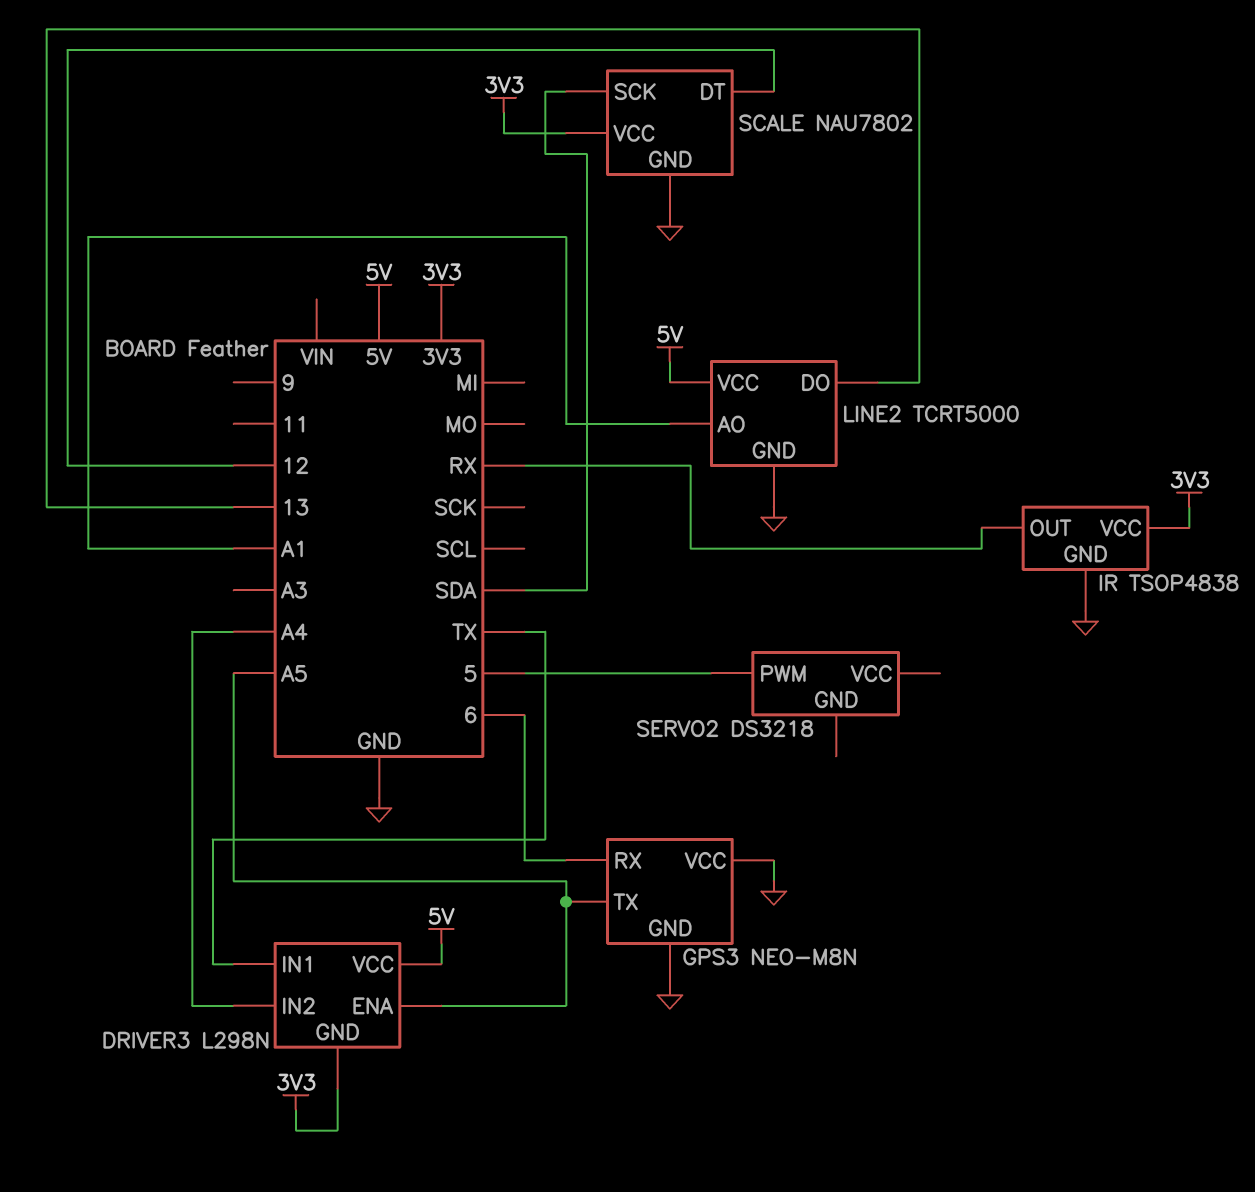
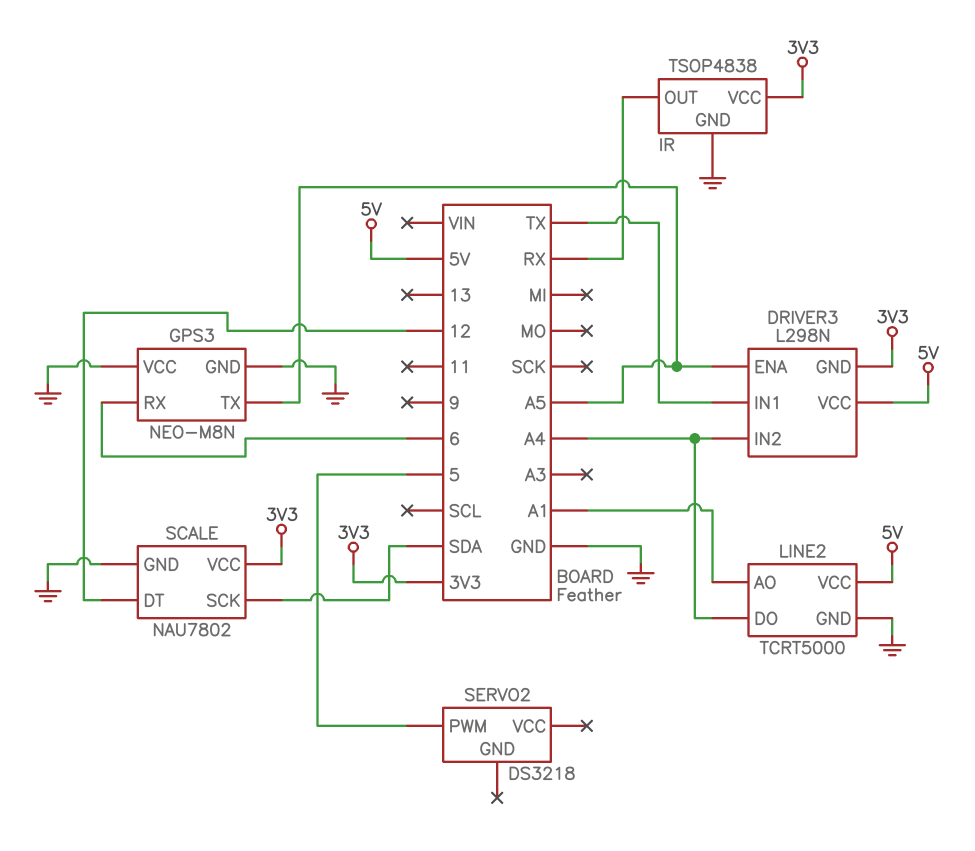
LINE2 pin DO: 13 -> A4

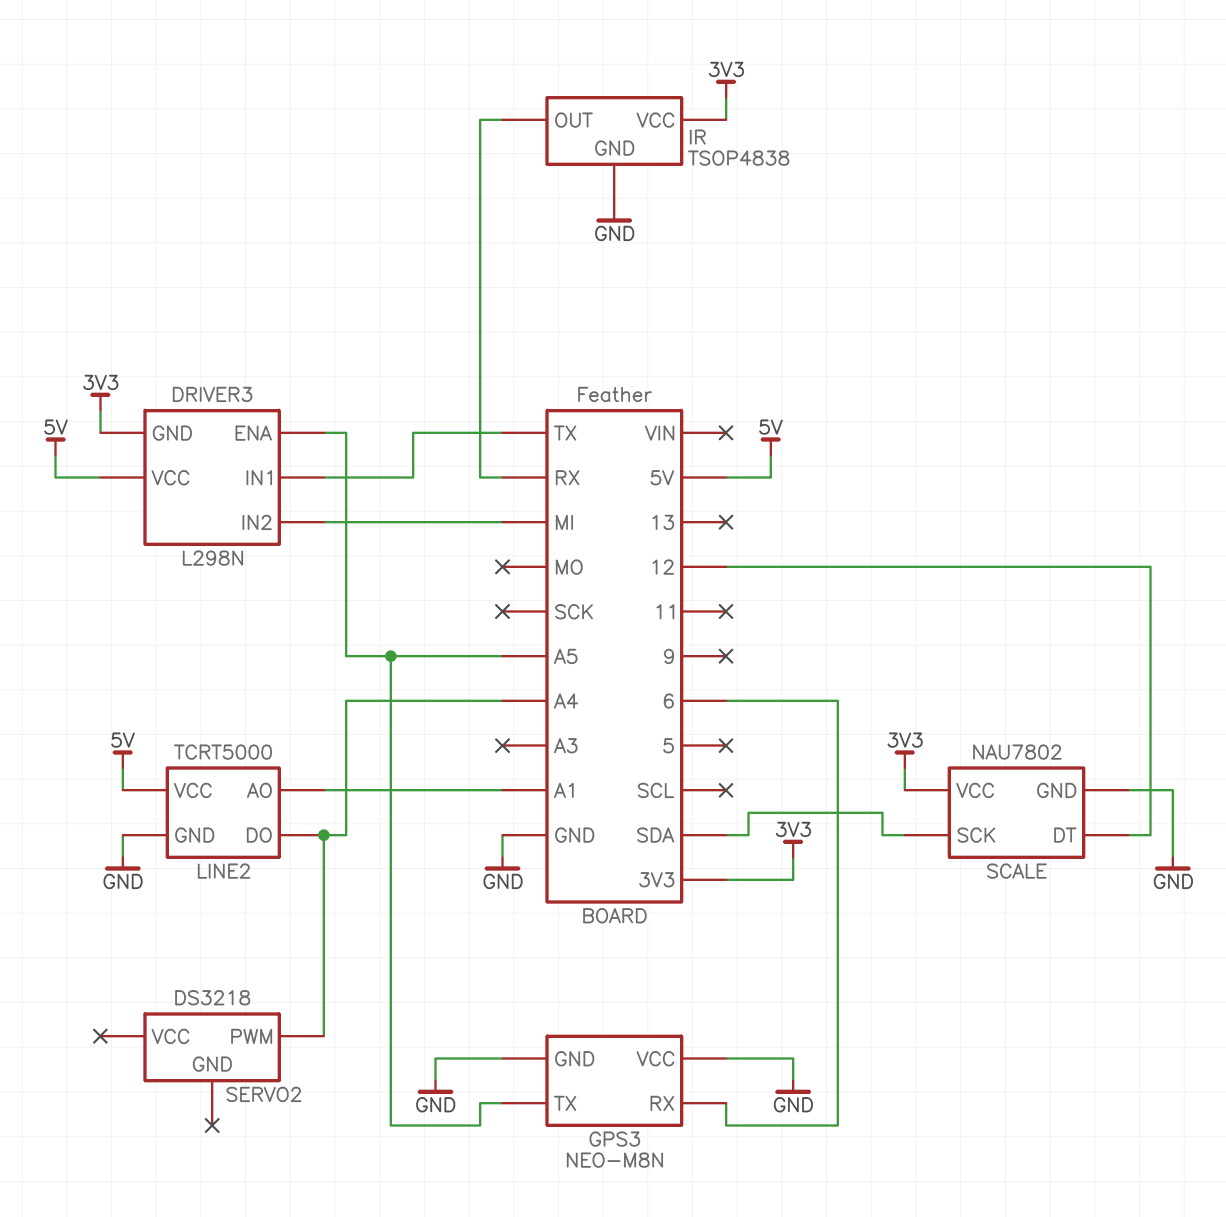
DRIVER3 pin IN2: A4 -> MI
SERVO2 pin PWM: 5 -> A4

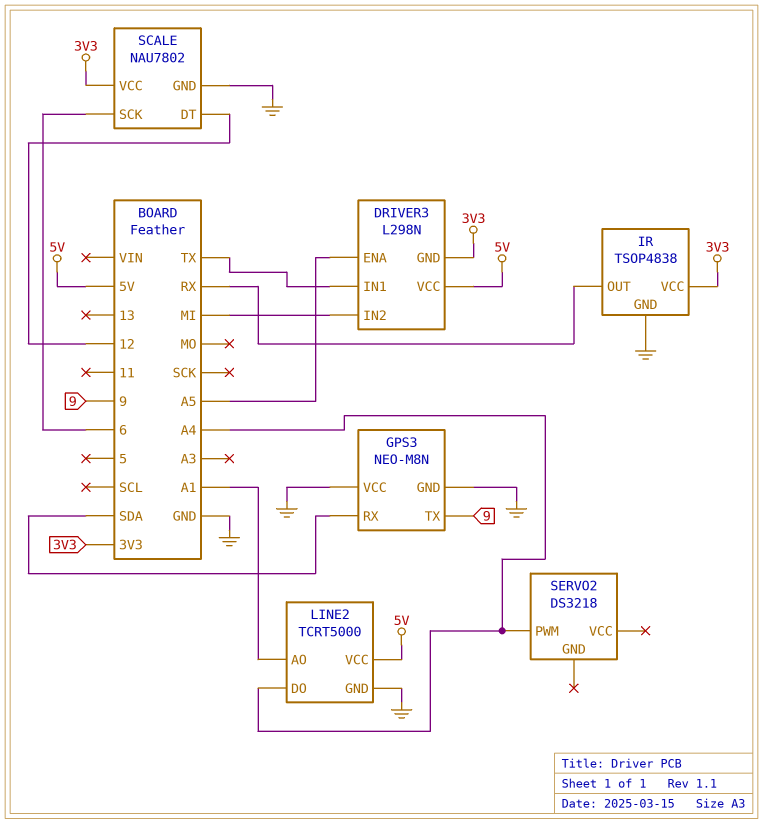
GPS3 pin RX: 6 -> SDA
GPS3 pin TX: A5 -> 9
SCALE pin SCK: SDA -> 6

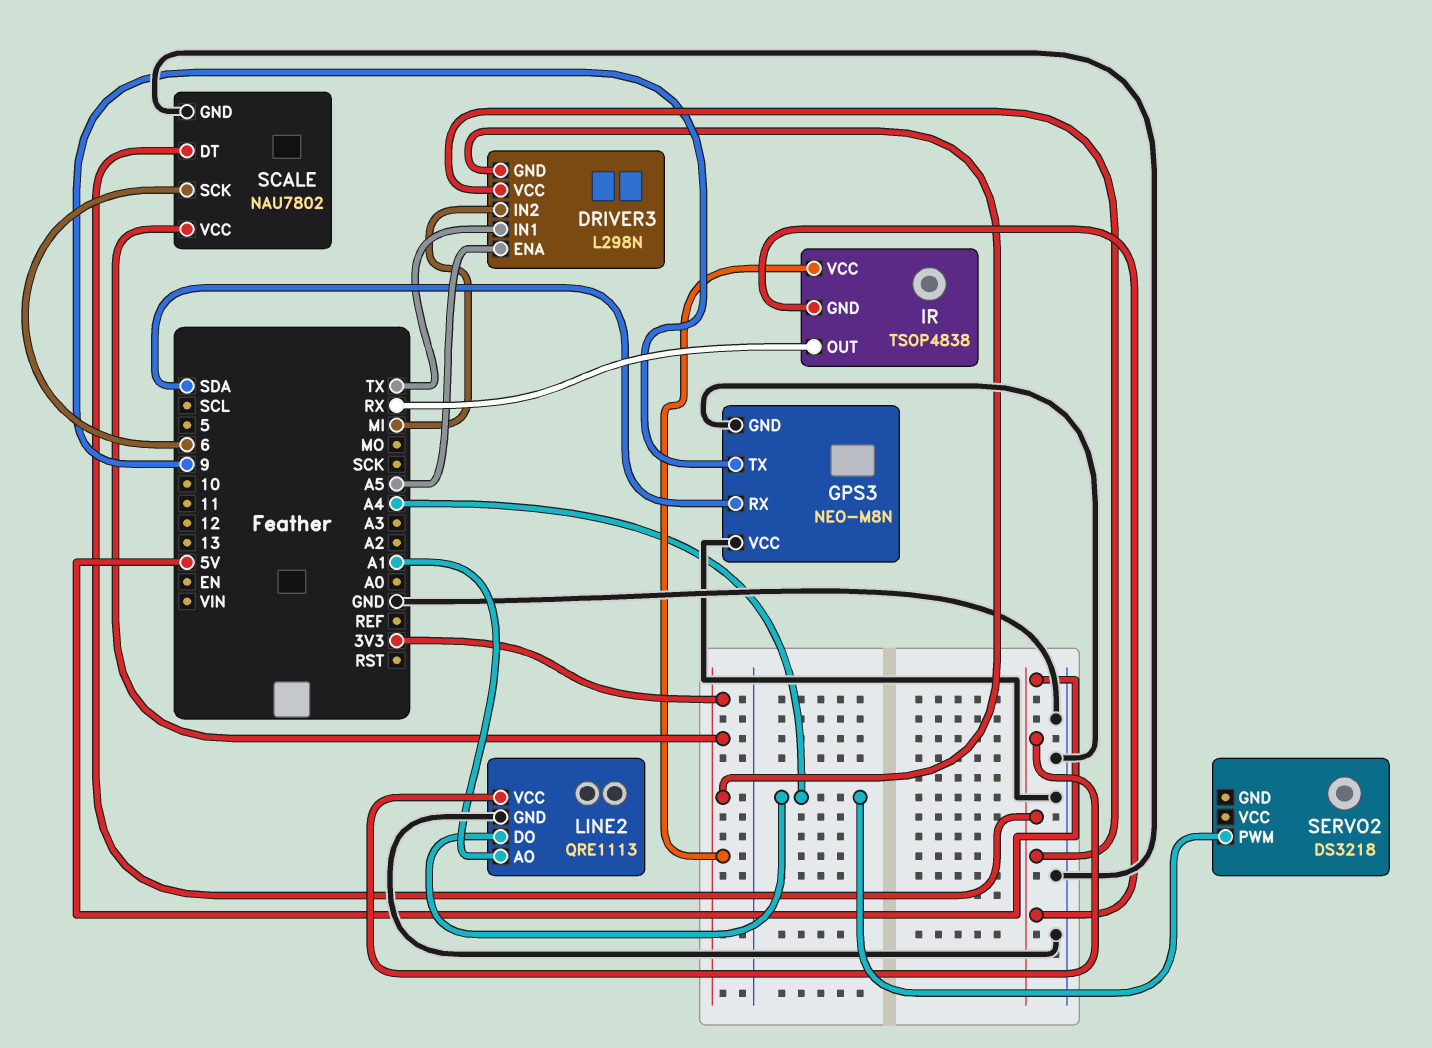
IR pin GND: GND -> 5V
LINE2: TCRT5000 -> QRE1113
SCALE pin DT: 12 -> 5V

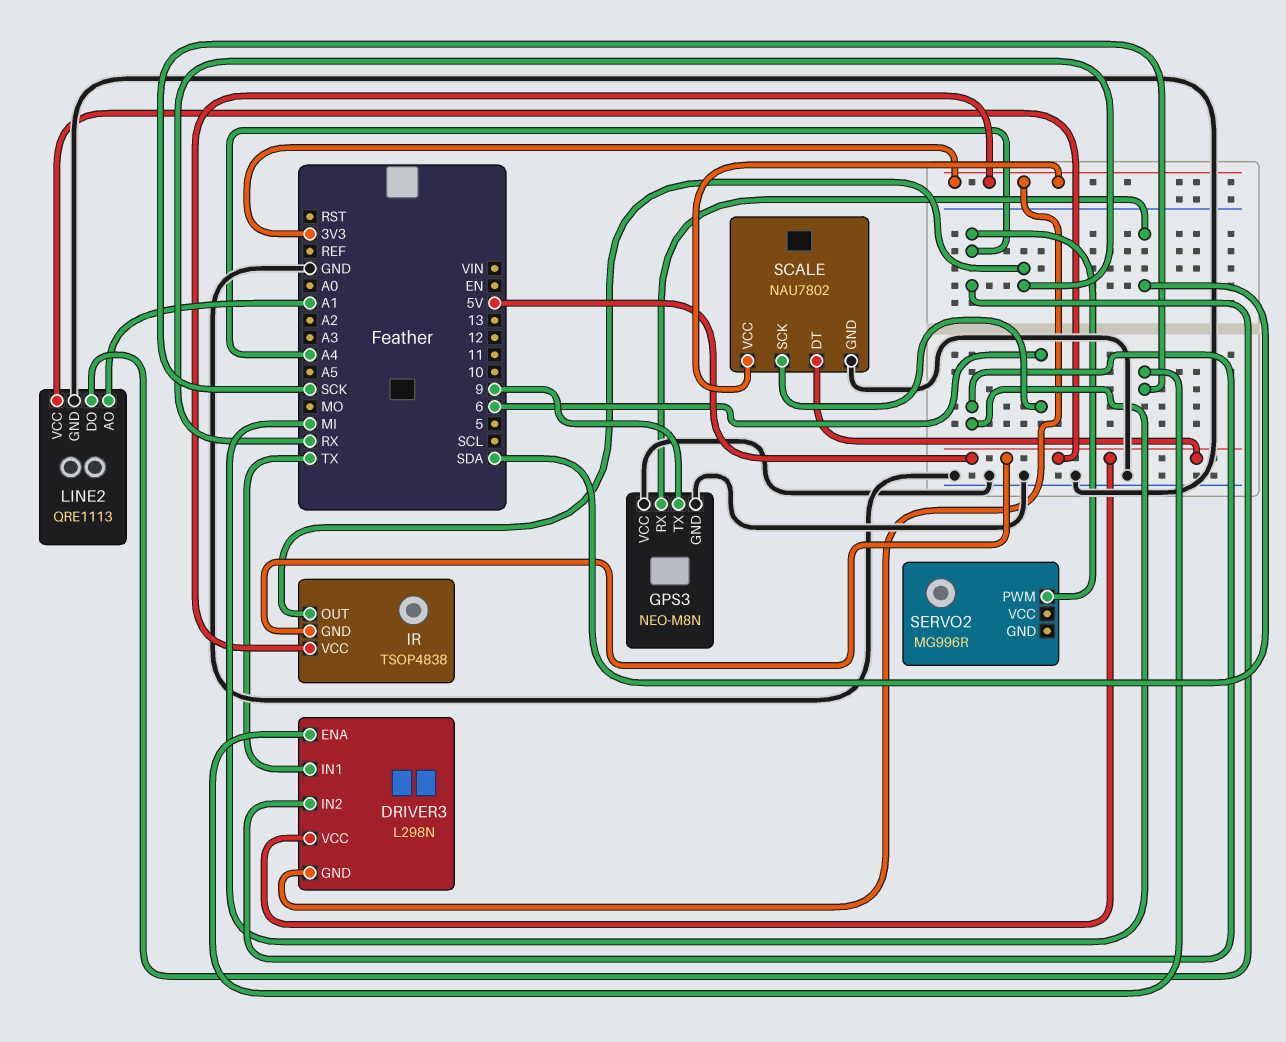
DRIVER3 pin ENA: A5 -> SCK
SERVO2: DS3218 -> MG996R

